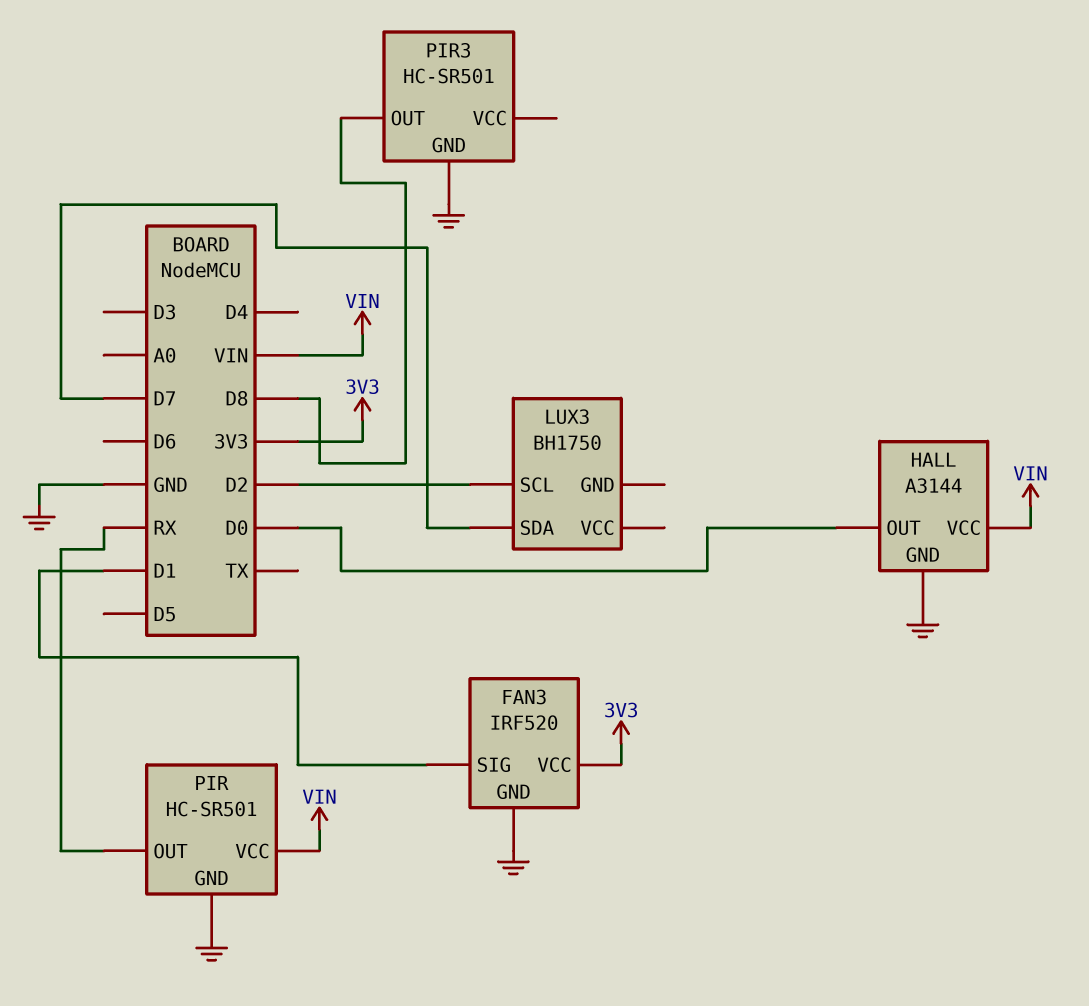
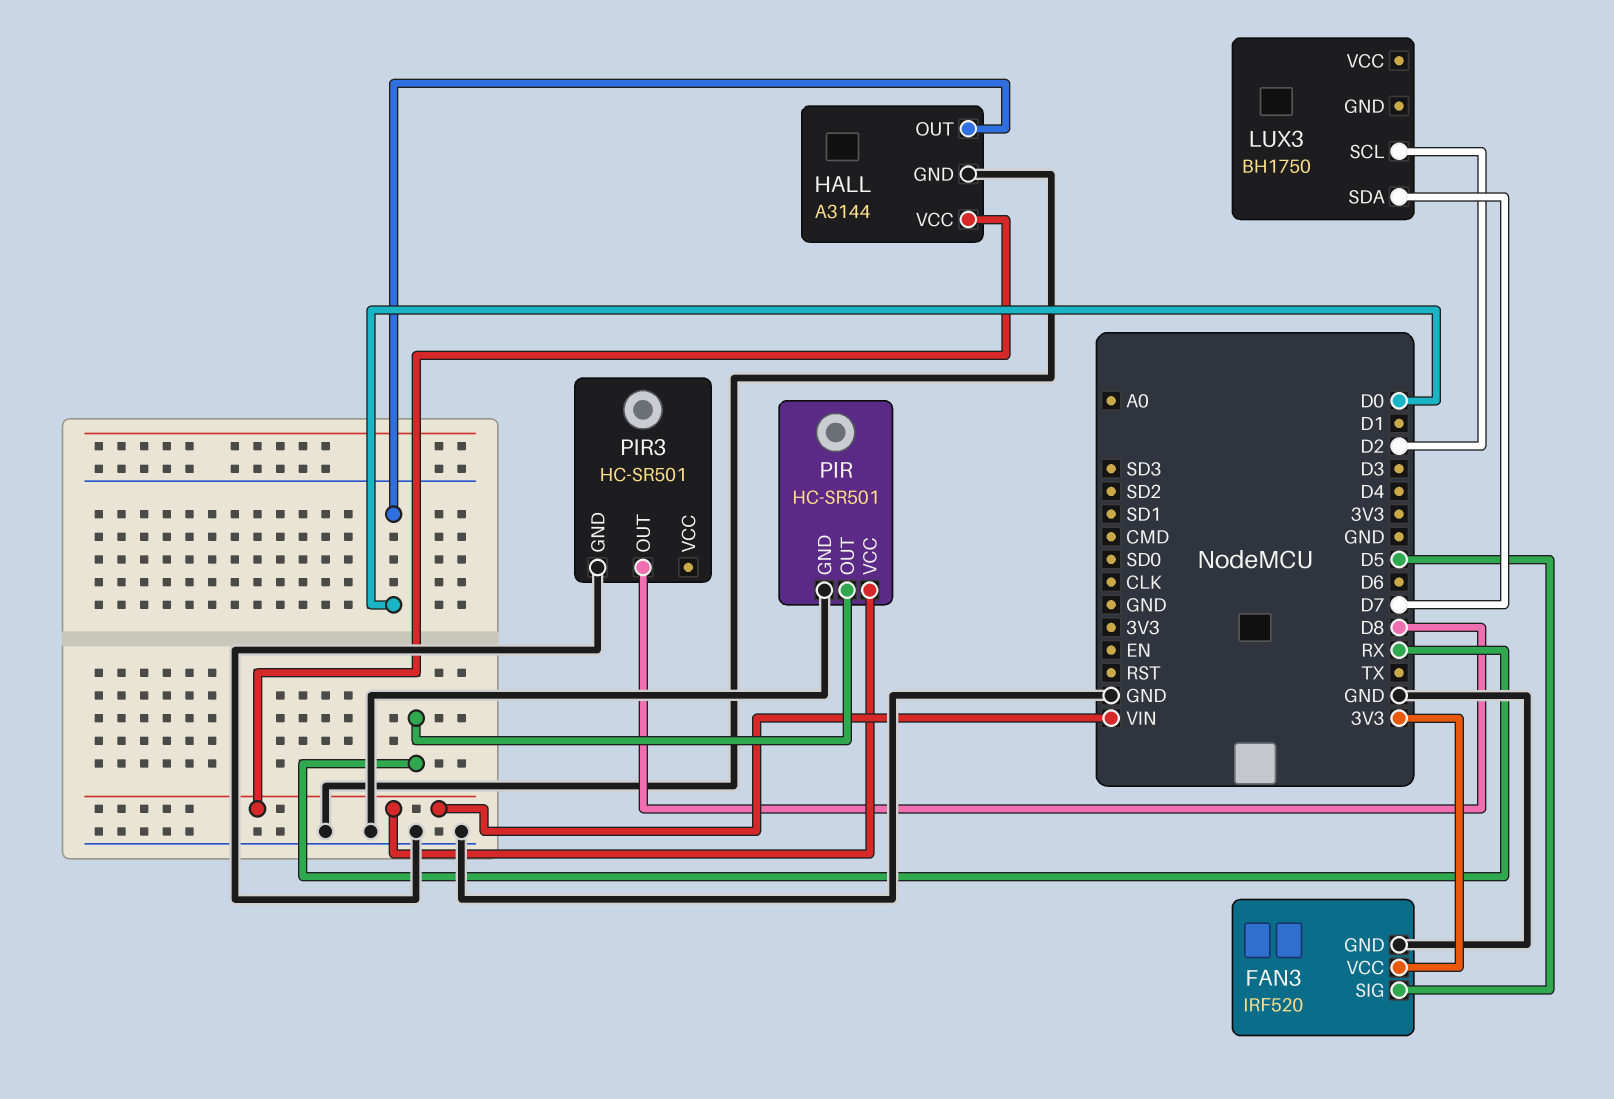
FAN3 pin SIG: D1 -> D5

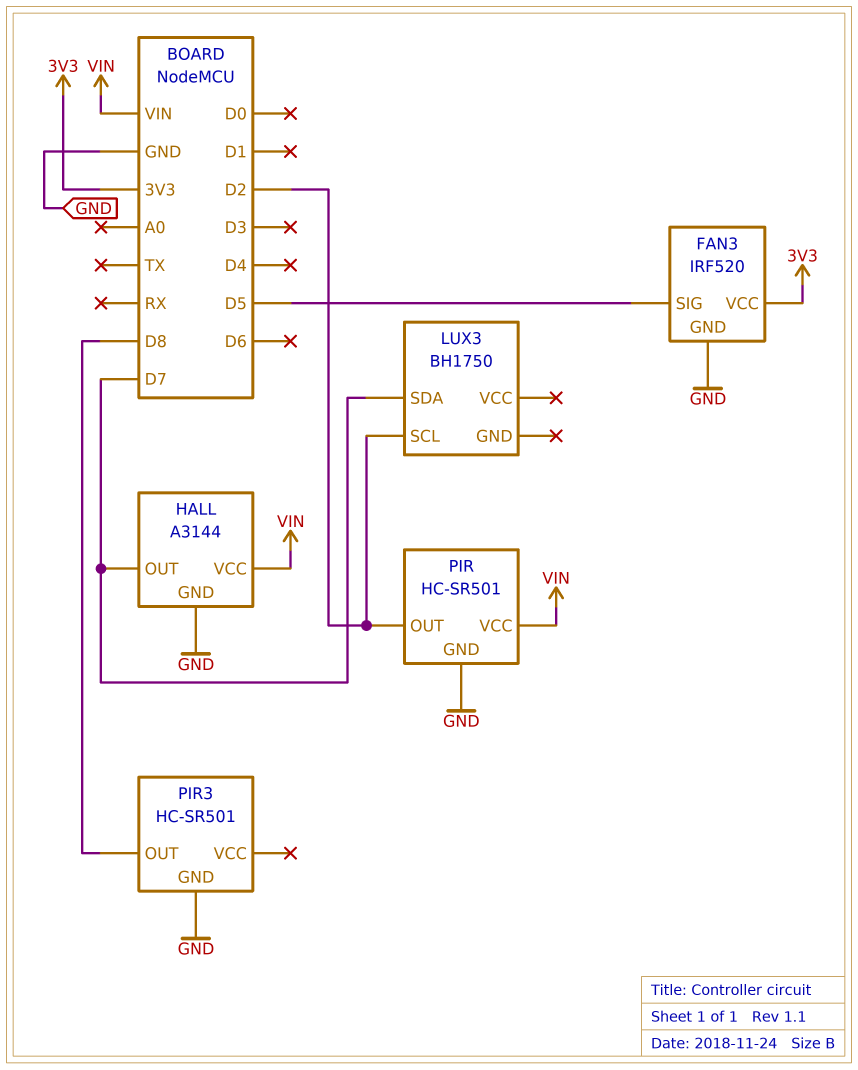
HALL pin OUT: D0 -> D7
PIR pin OUT: RX -> D2

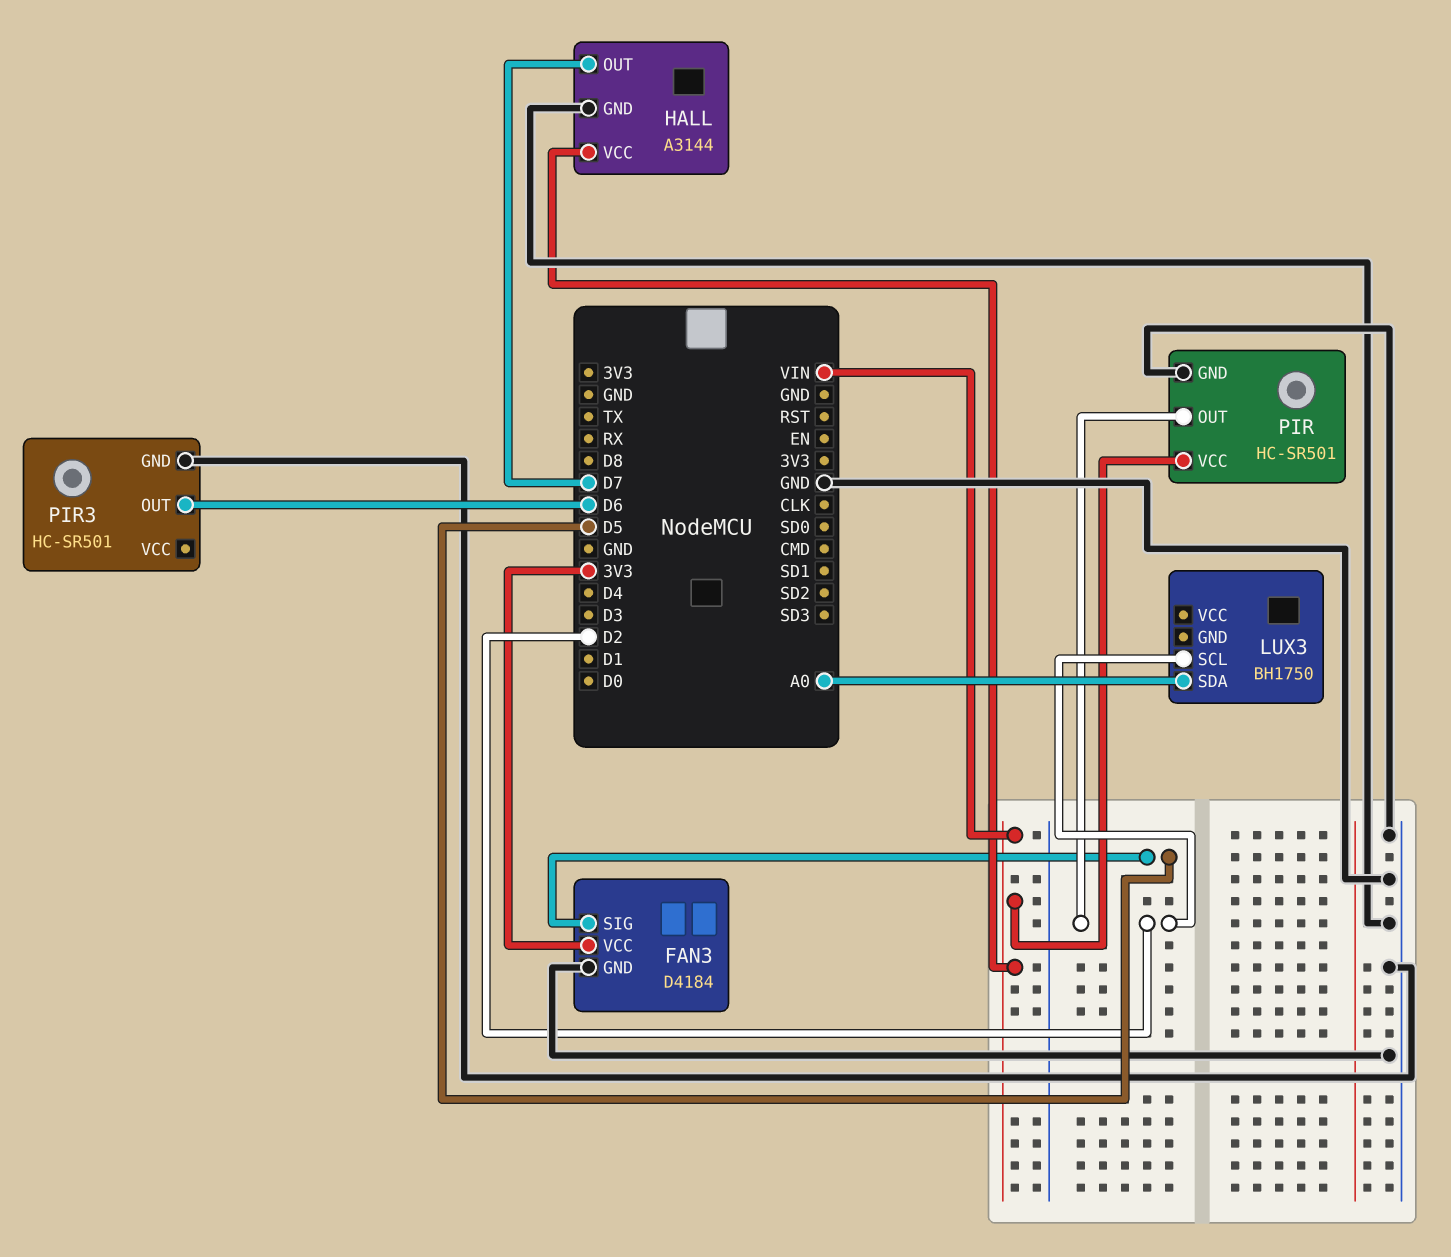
FAN3: IRF520 -> D4184
LUX3 pin SDA: D7 -> A0
PIR3 pin OUT: D8 -> D6

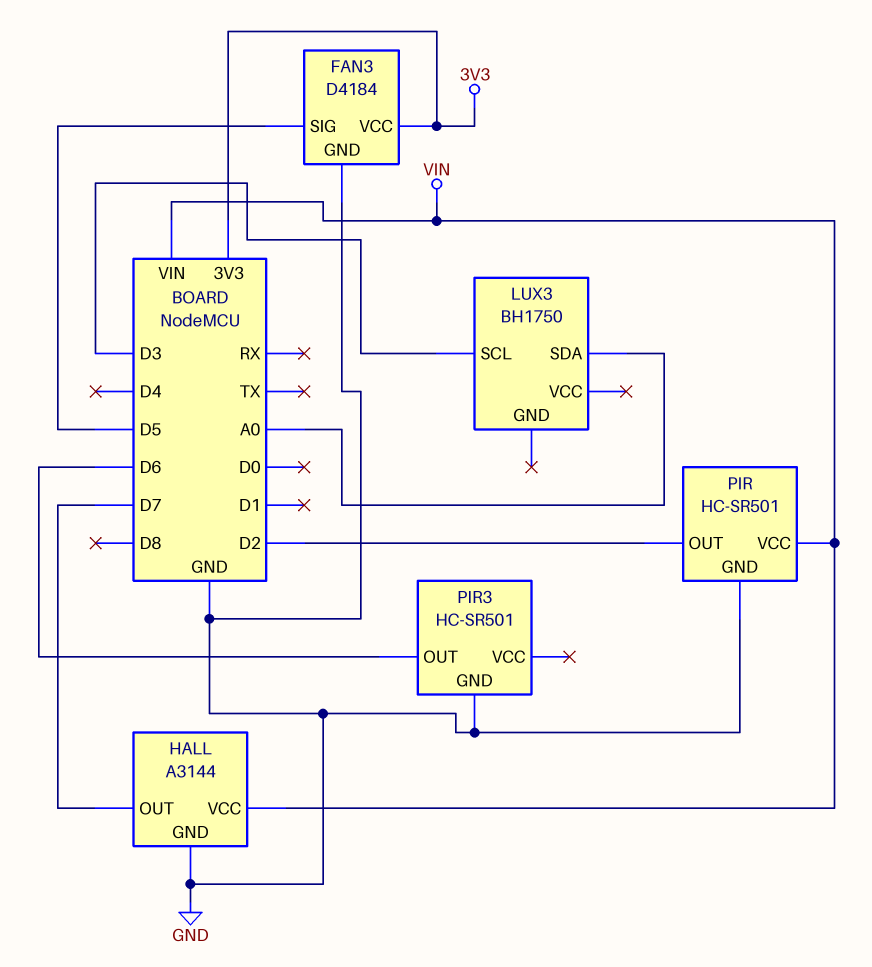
LUX3 pin SCL: D2 -> D3

